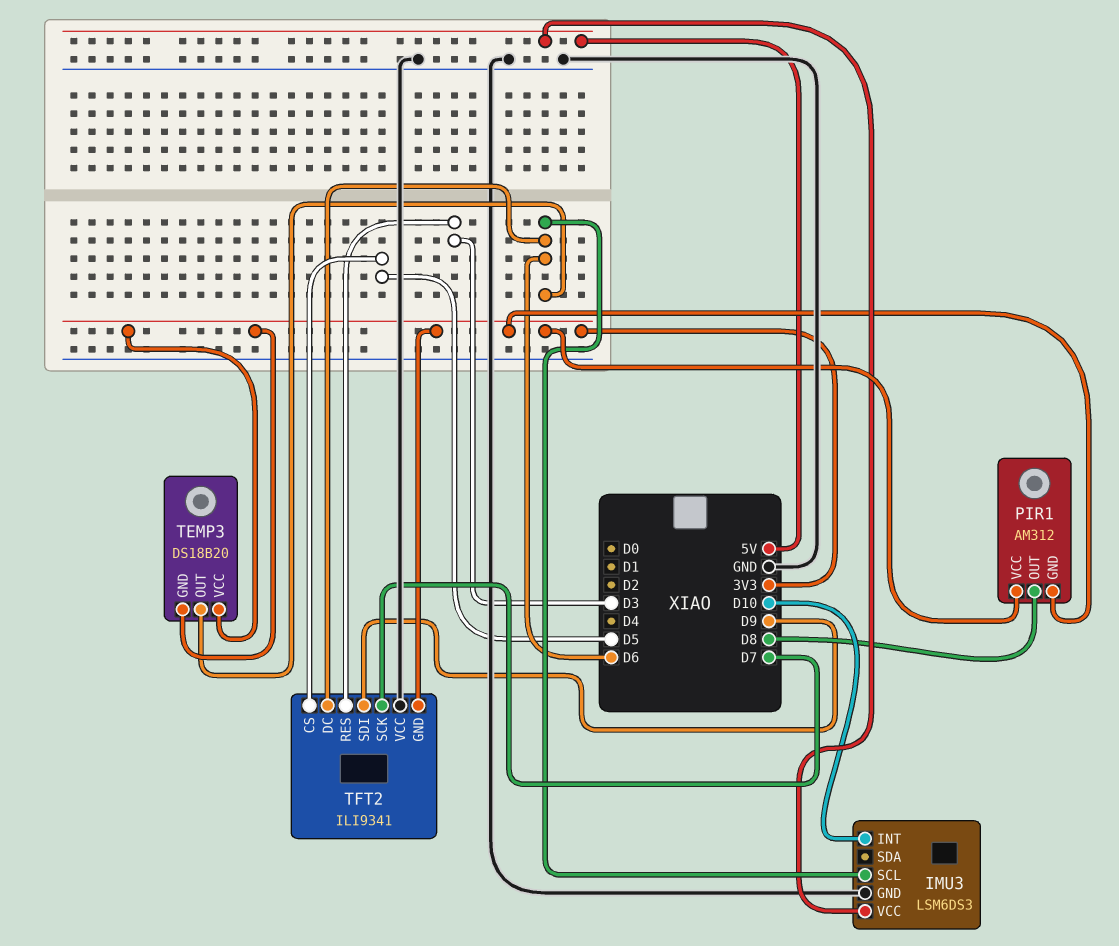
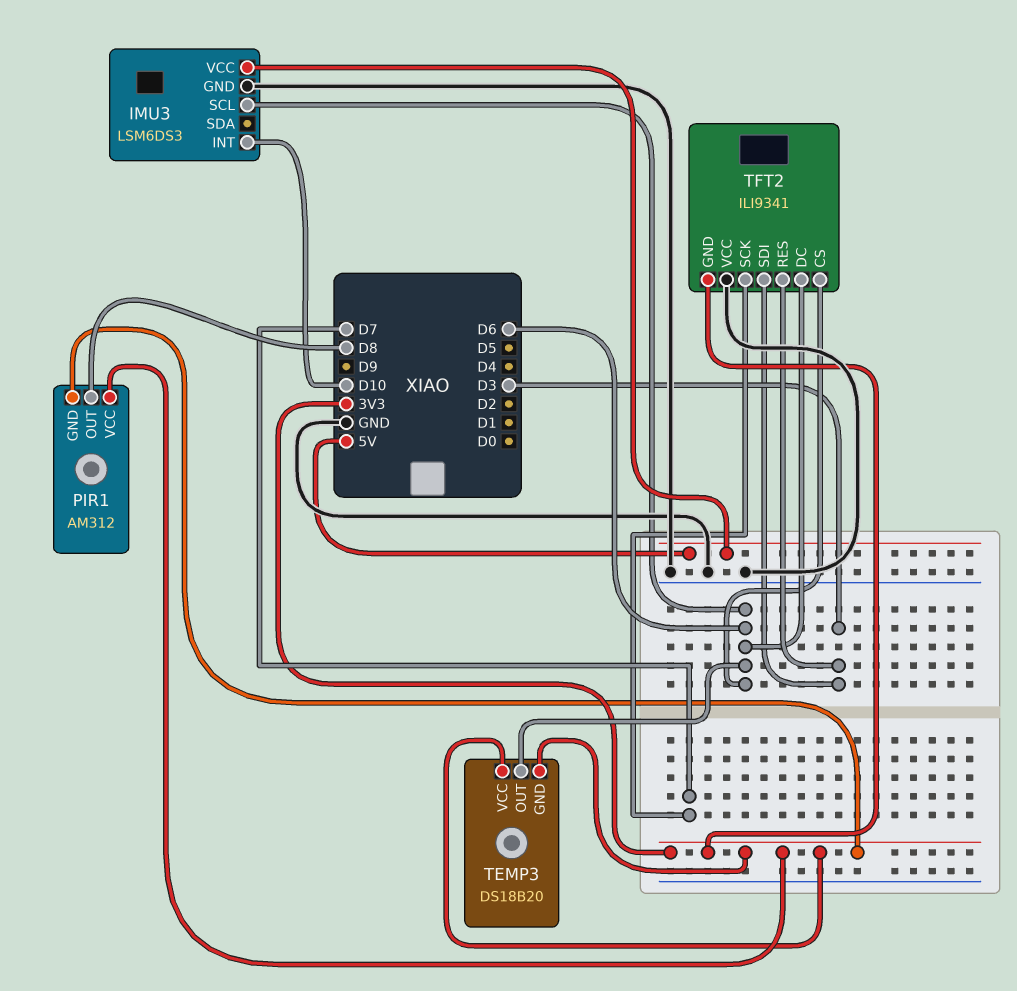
TFT2 pin CS: D5 -> D6
TFT2 pin SDI: D9 -> D3

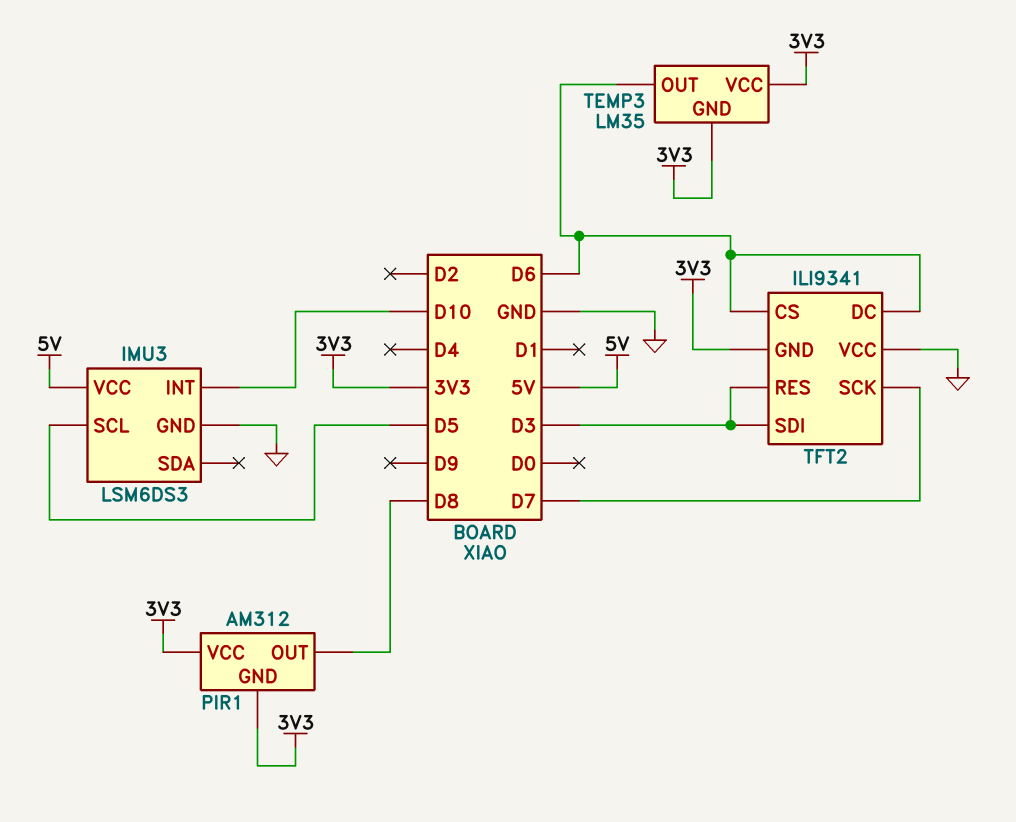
IMU3 pin SCL: D6 -> D5
TEMP3: DS18B20 -> LM35

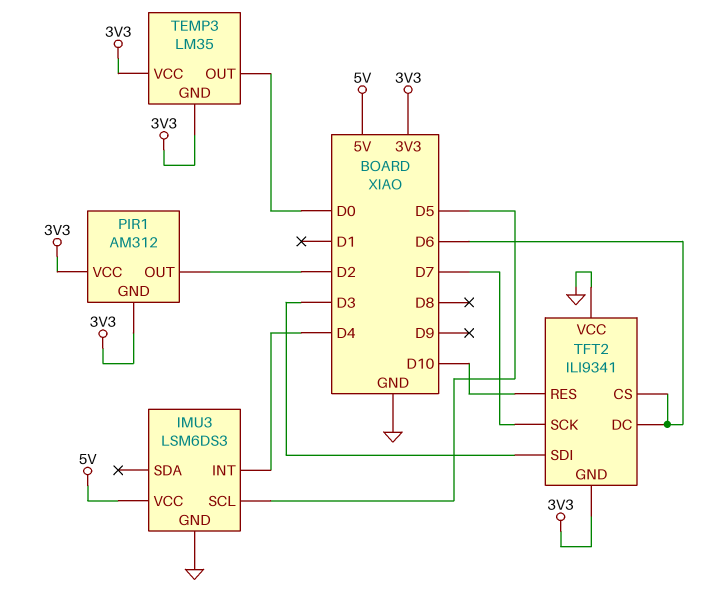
IMU3 pin INT: D10 -> D4
PIR1 pin OUT: D8 -> D2
TEMP3 pin OUT: D6 -> D0
TFT2 pin RES: D3 -> D10

